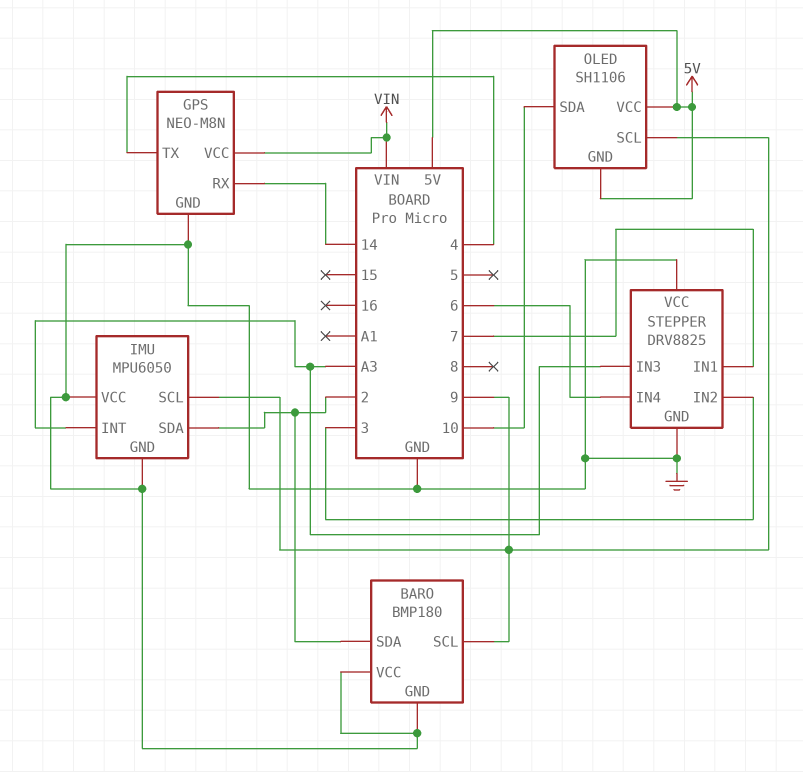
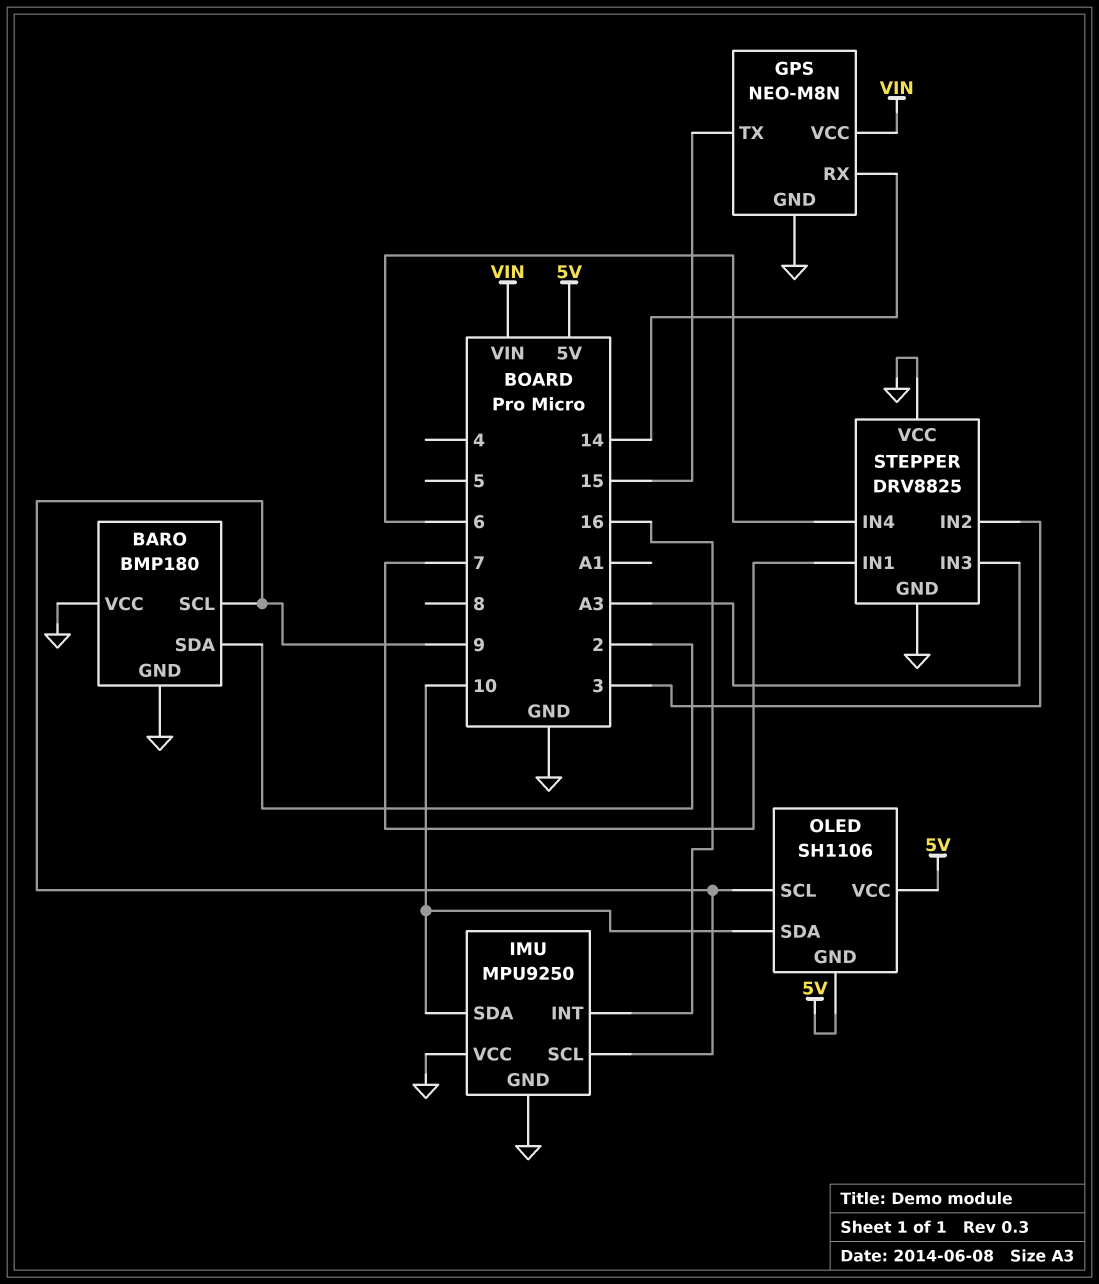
GPS pin TX: 4 -> 15
IMU: MPU6050 -> MPU9250
IMU pin INT: A3 -> 16
IMU pin SDA: 2 -> 10

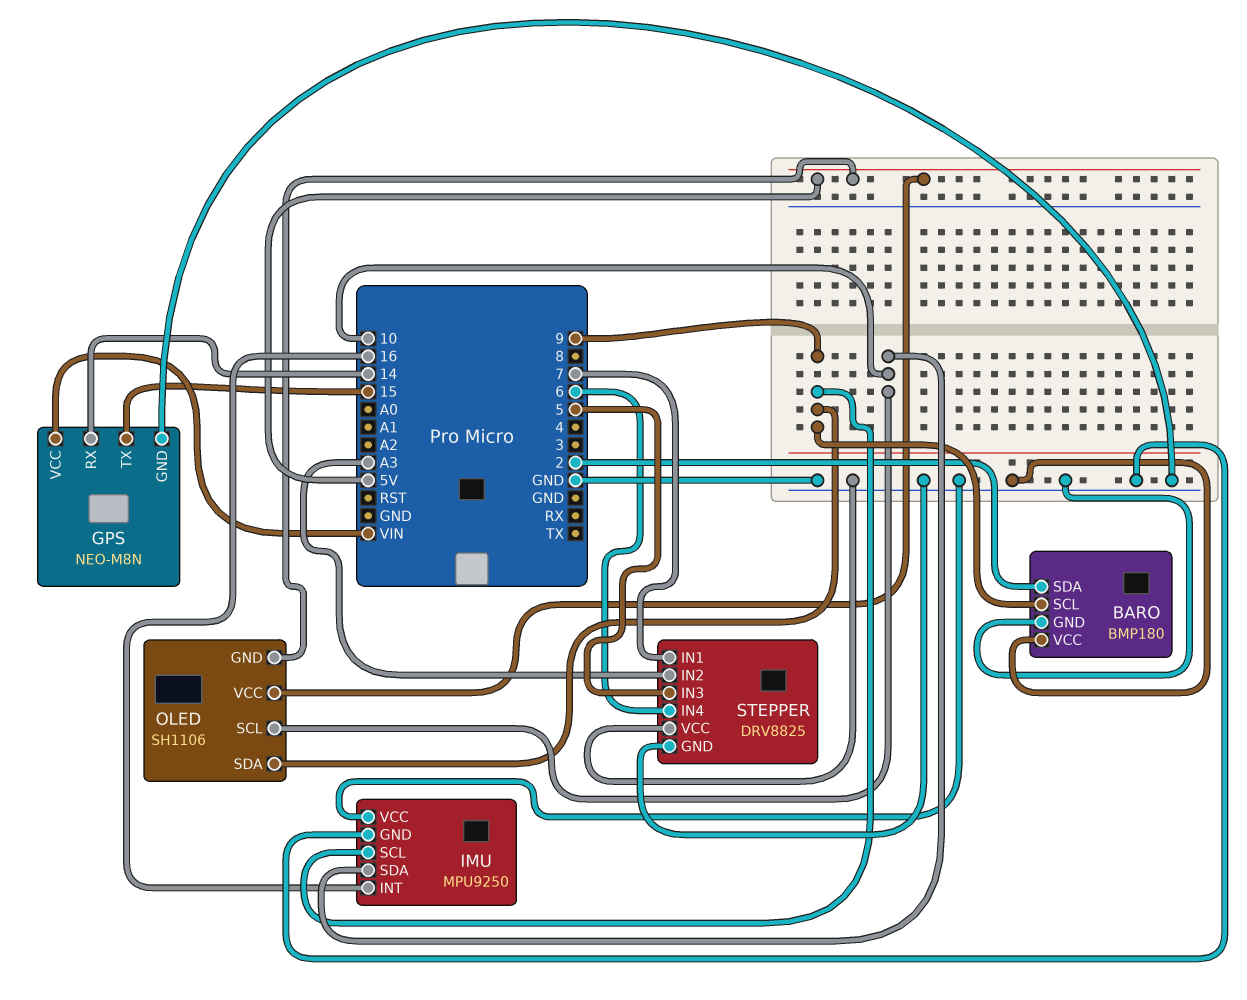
OLED pin SCL: 9 -> 10
OLED pin SDA: 10 -> 9
STEPPER pin IN2: 3 -> A3
STEPPER pin IN3: A3 -> 5

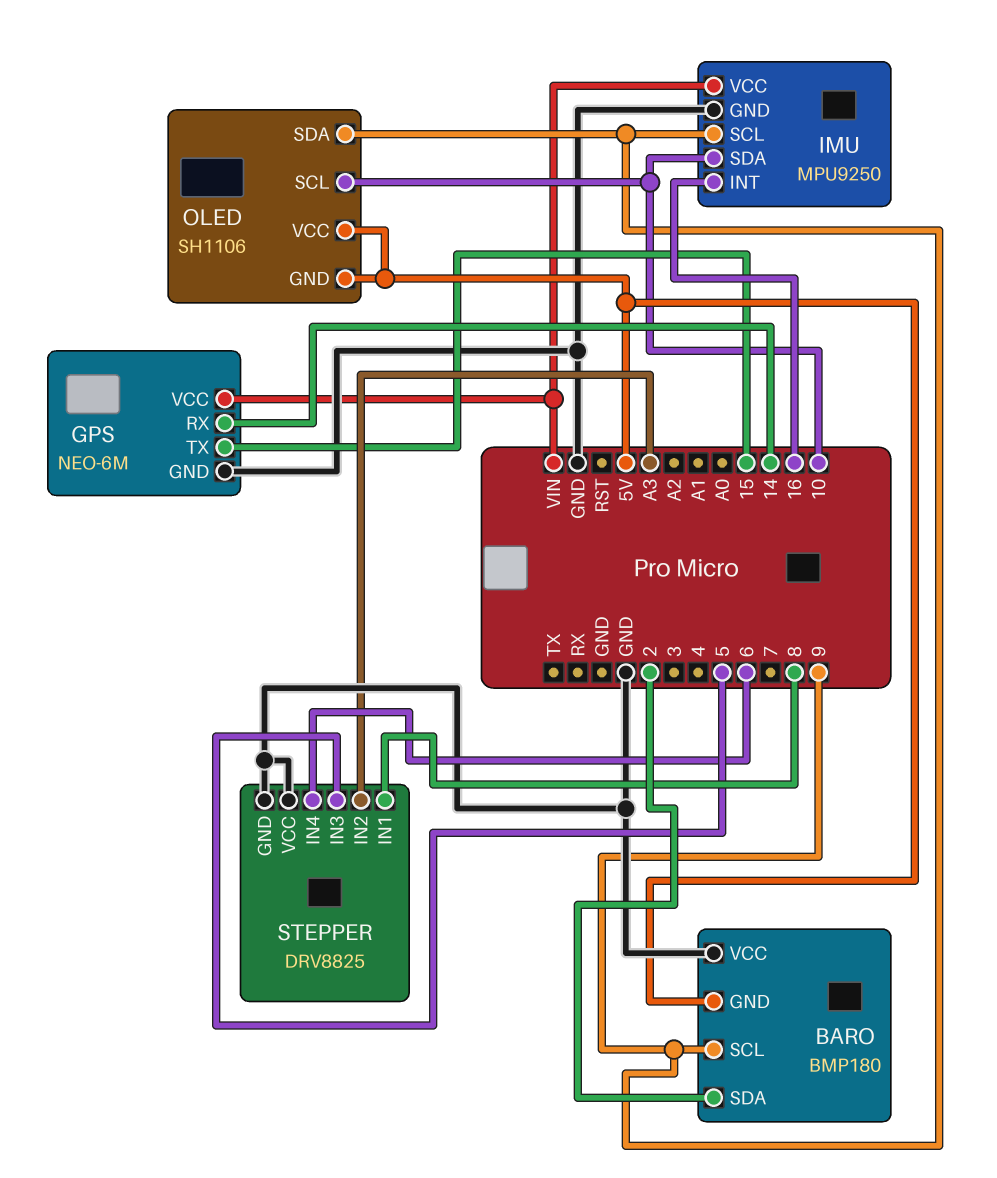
BARO pin GND: GND -> 5V
GPS: NEO-M8N -> NEO-6M
IMU pin VCC: GND -> VIN
STEPPER pin IN1: 7 -> 8

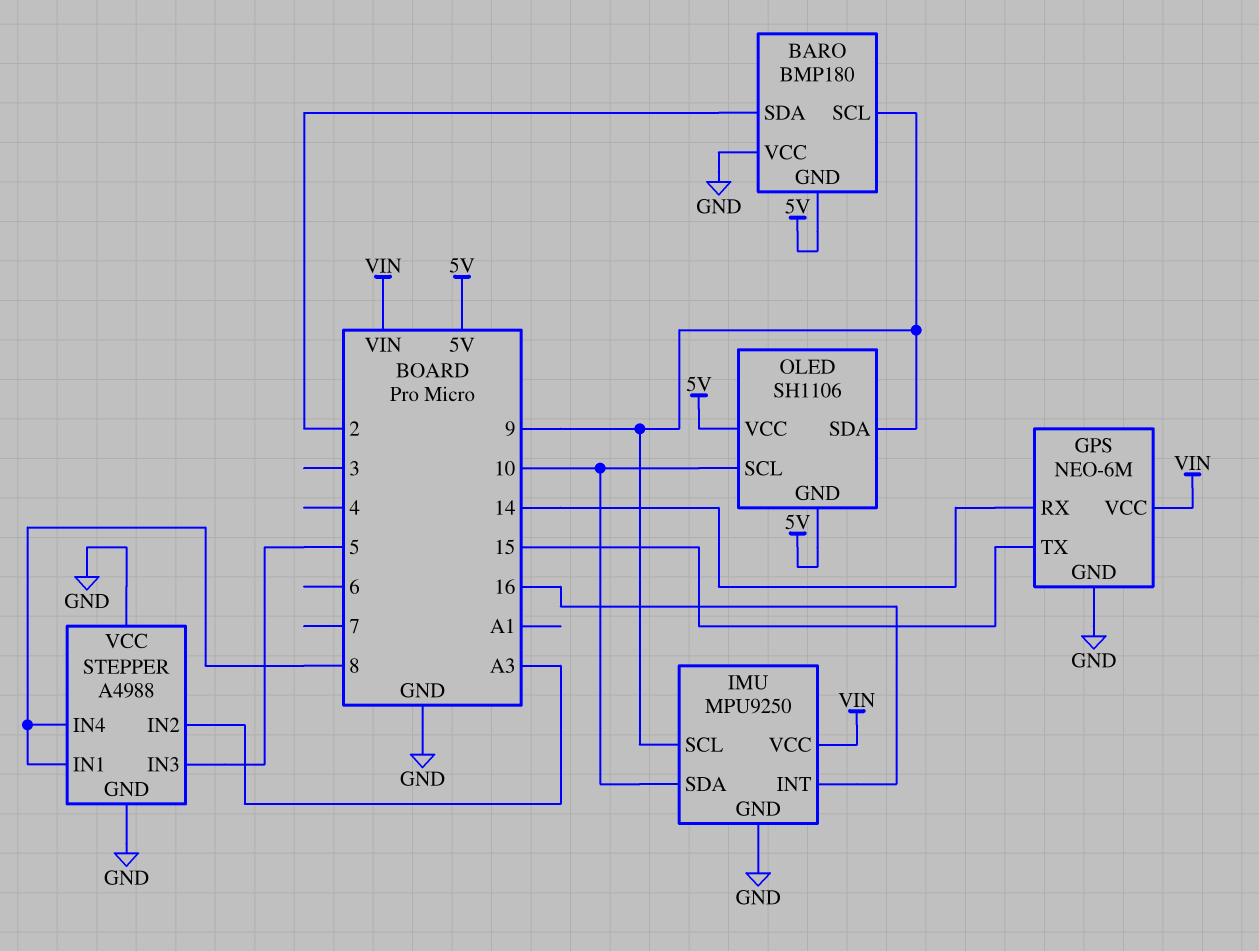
STEPPER: DRV8825 -> A4988
STEPPER pin IN4: 6 -> 8

